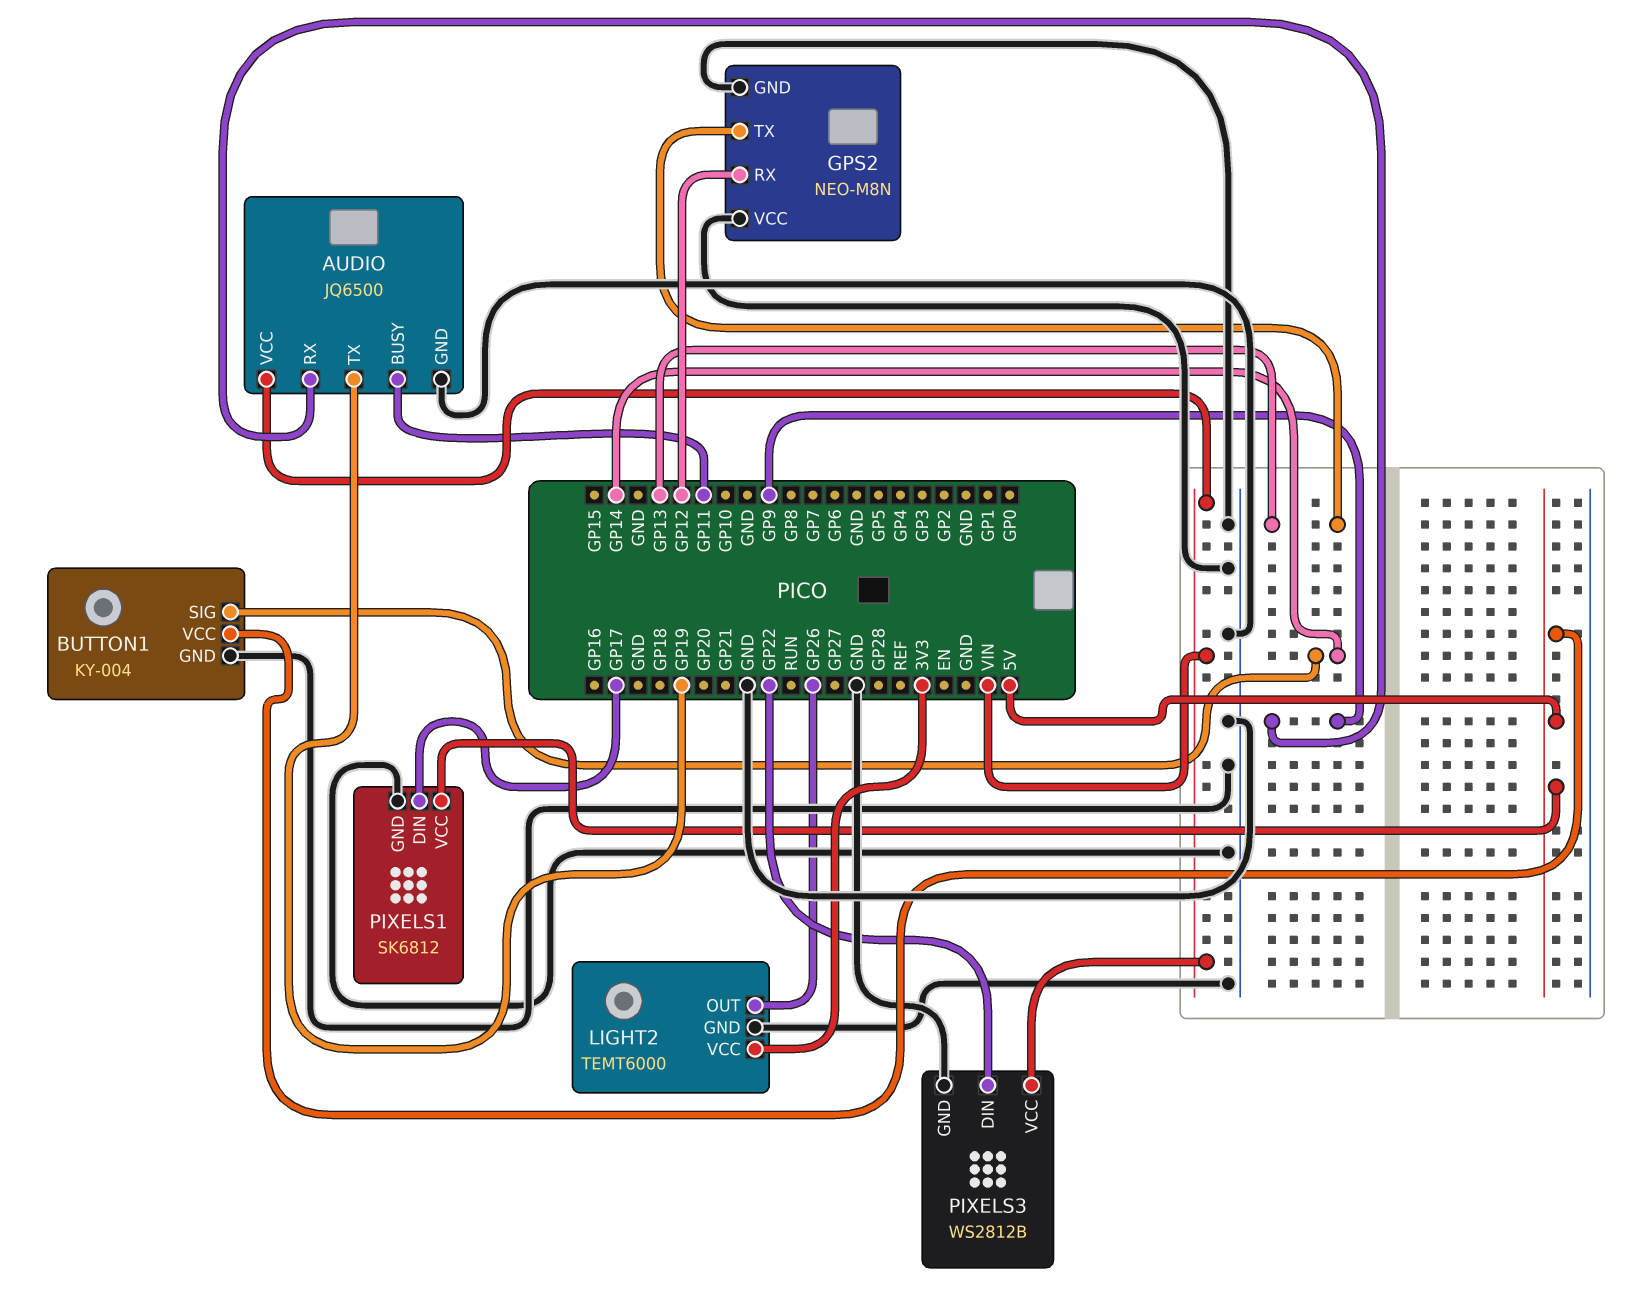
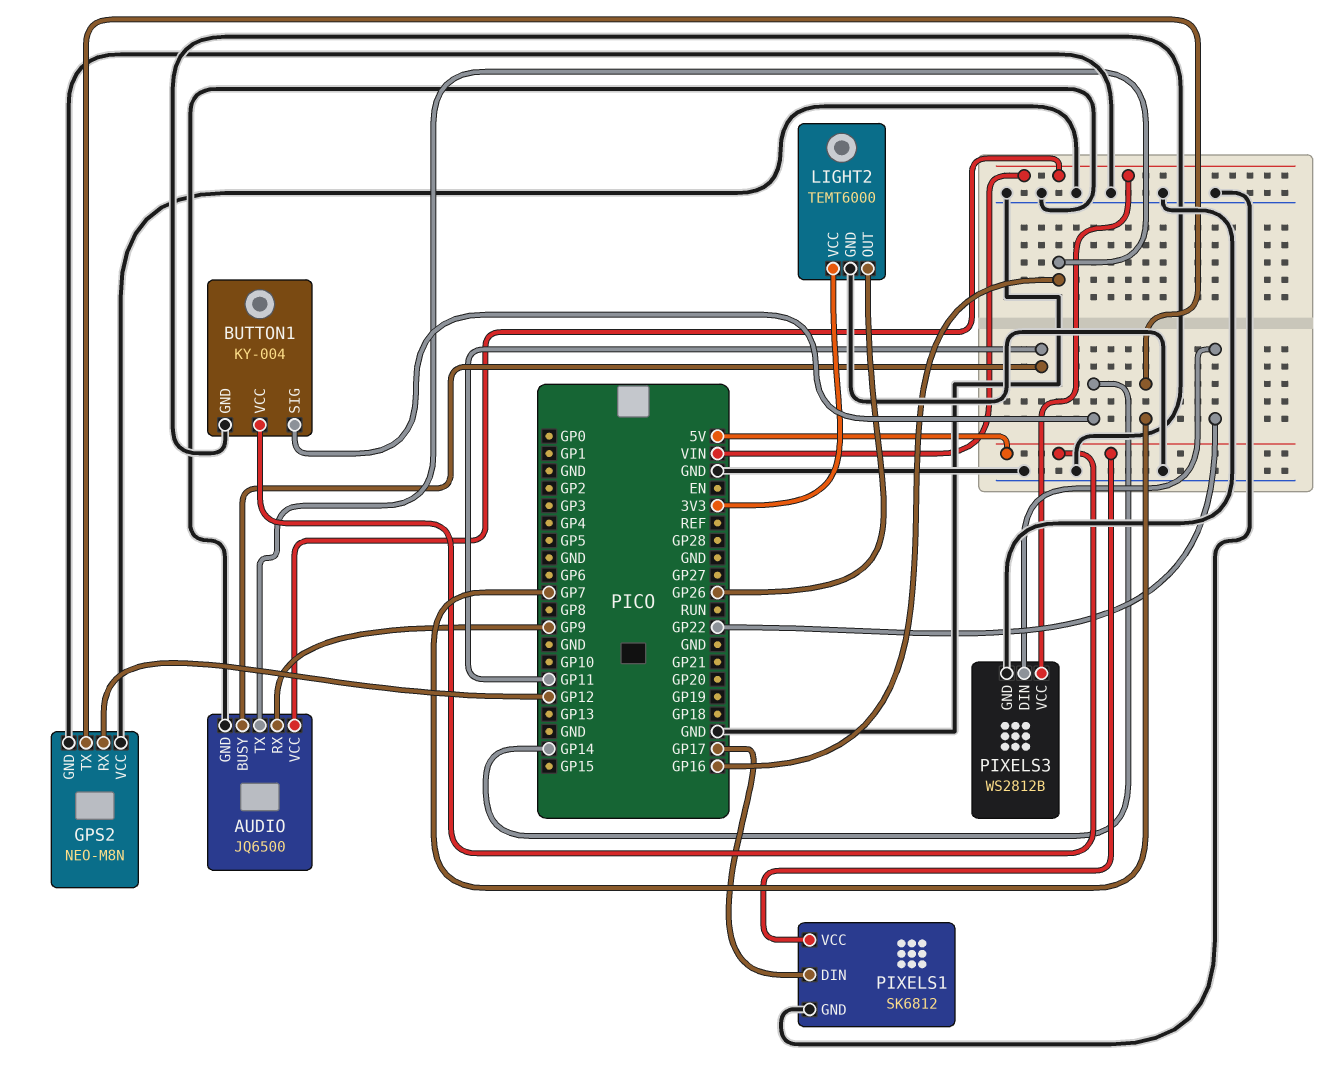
AUDIO pin TX: GP19 -> GP16
GPS2 pin TX: GP13 -> GP7

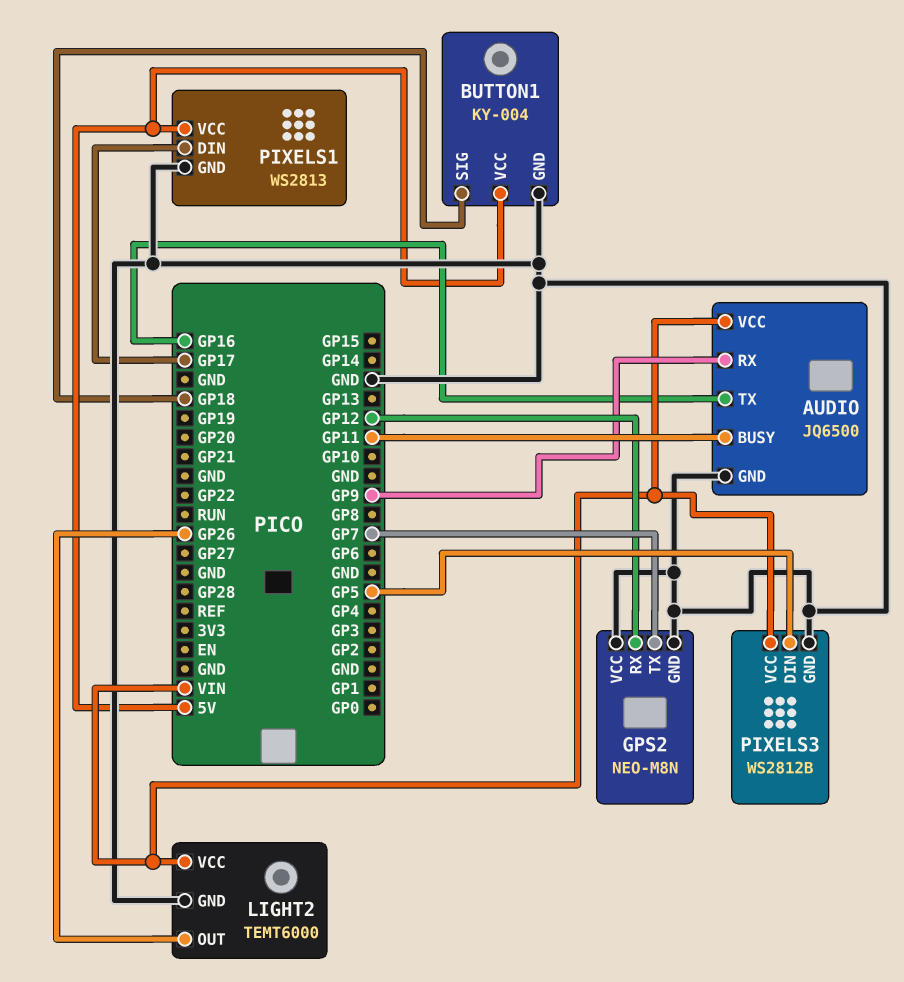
BUTTON1 pin SIG: GP14 -> GP18
LIGHT2 pin VCC: 3V3 -> VIN
PIXELS1: SK6812 -> WS2813
PIXELS3 pin DIN: GP22 -> GP5

